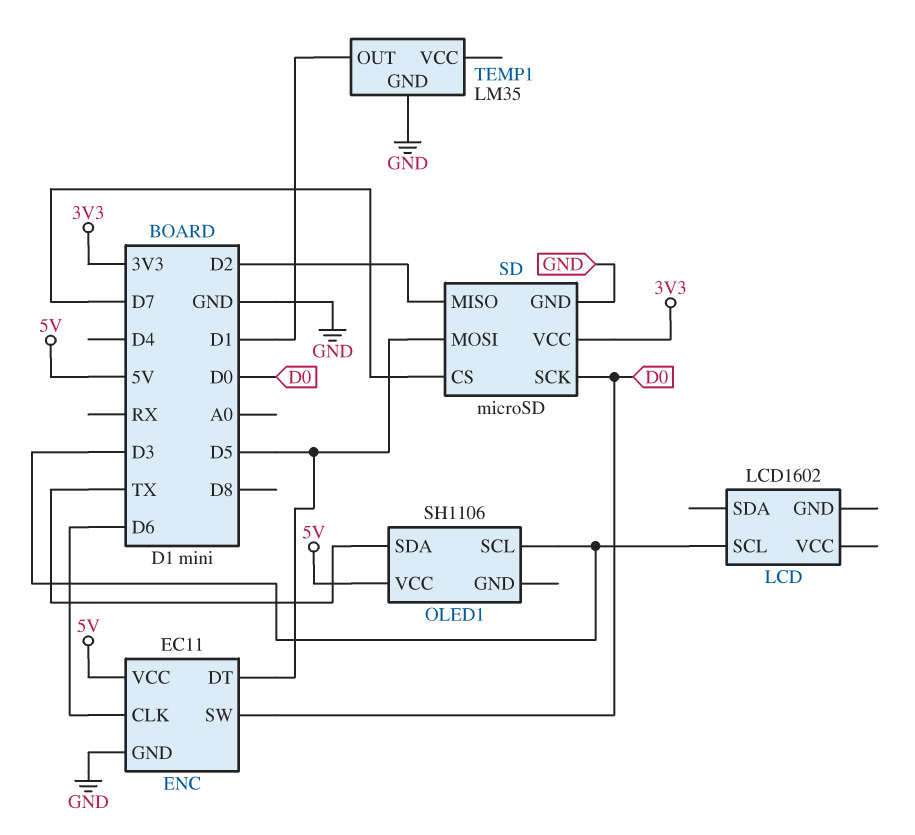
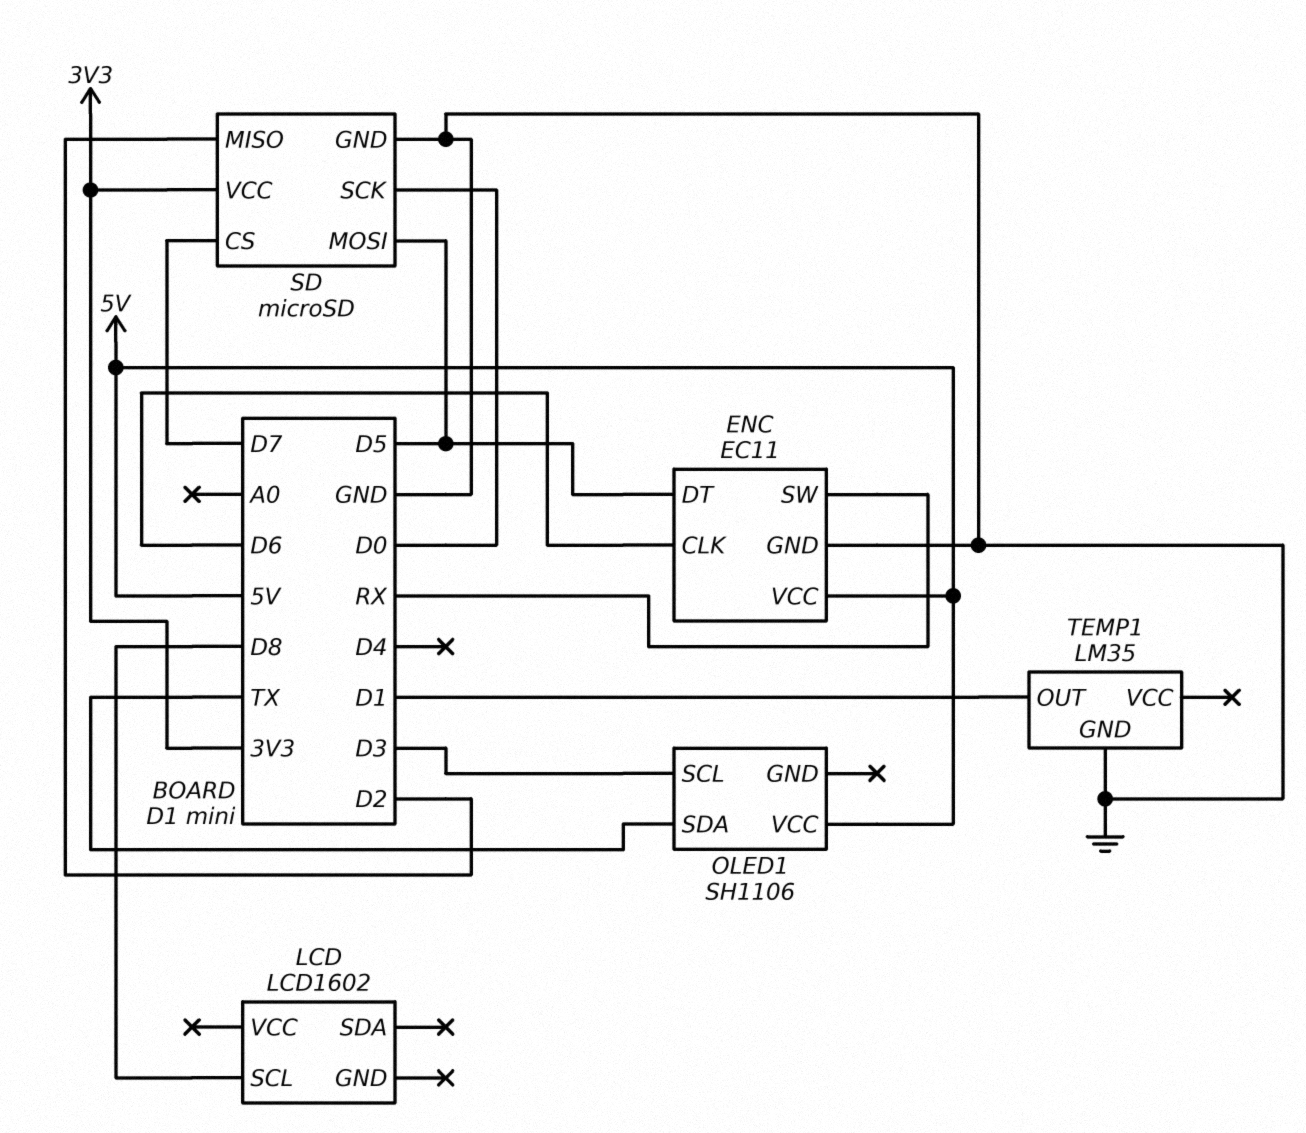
ENC pin SW: D0 -> RX
LCD pin SCL: D3 -> D8

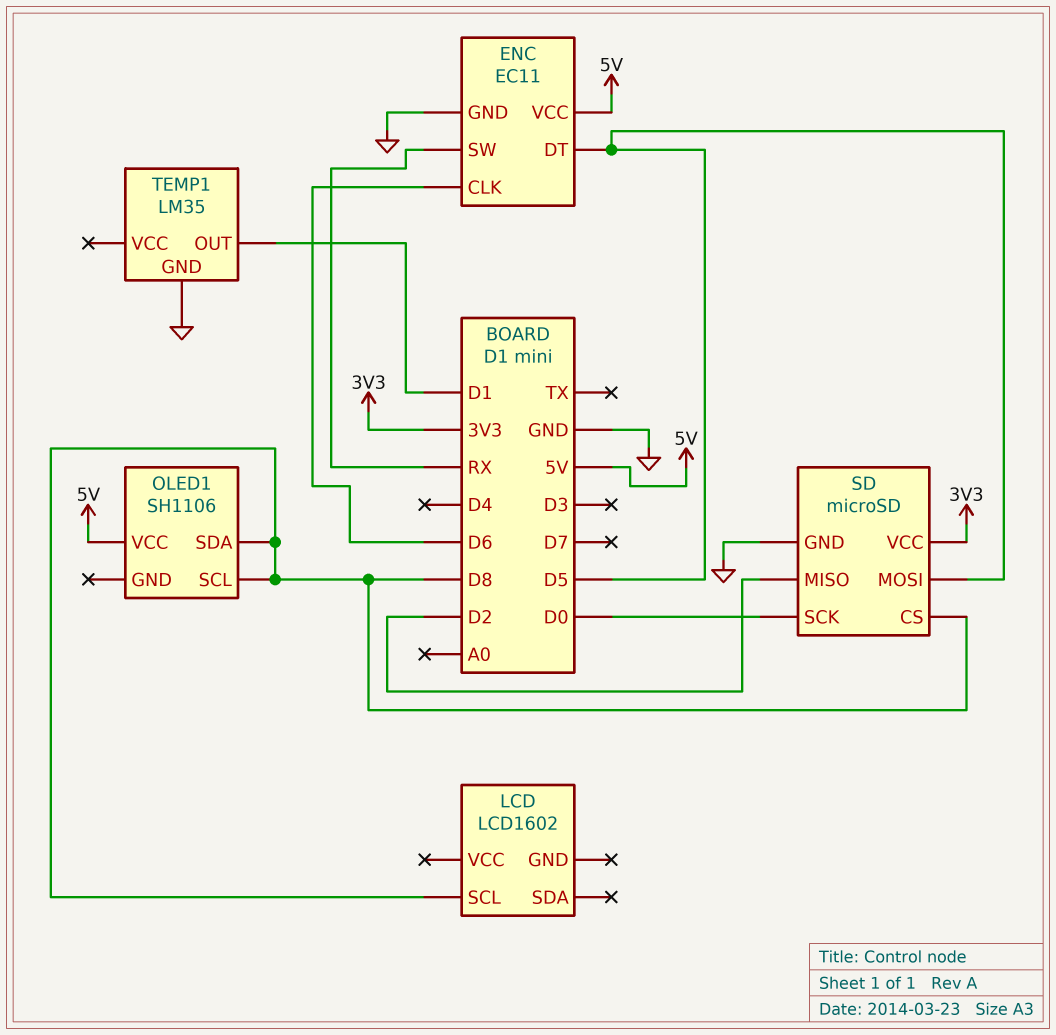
OLED1 pin SCL: D3 -> D8
OLED1 pin SDA: TX -> D8
SD pin CS: D7 -> D8

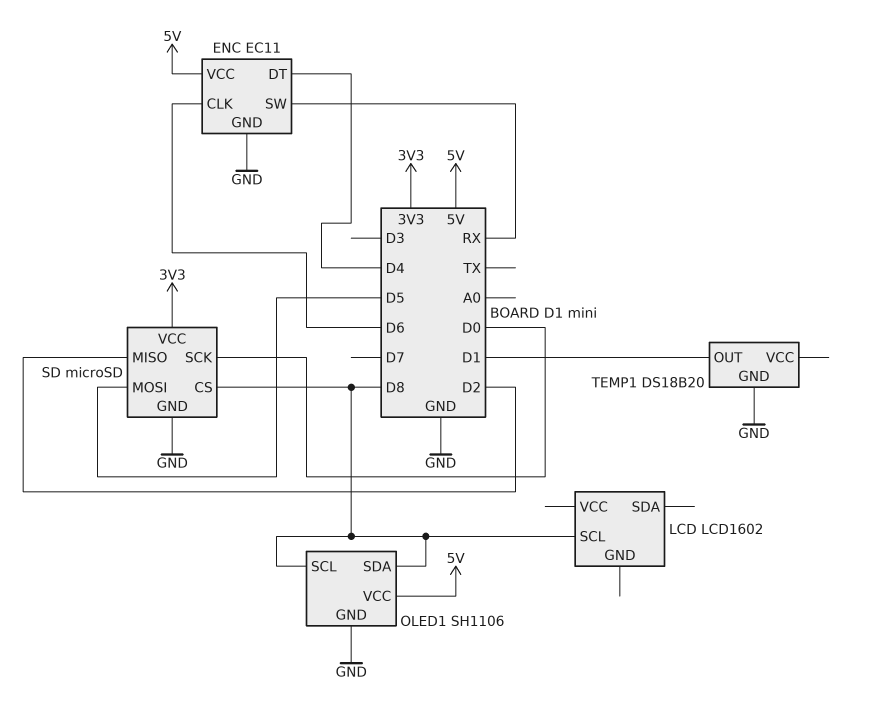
ENC pin DT: D5 -> D4
OLED1 pin GND: none -> GND
TEMP1: LM35 -> DS18B20

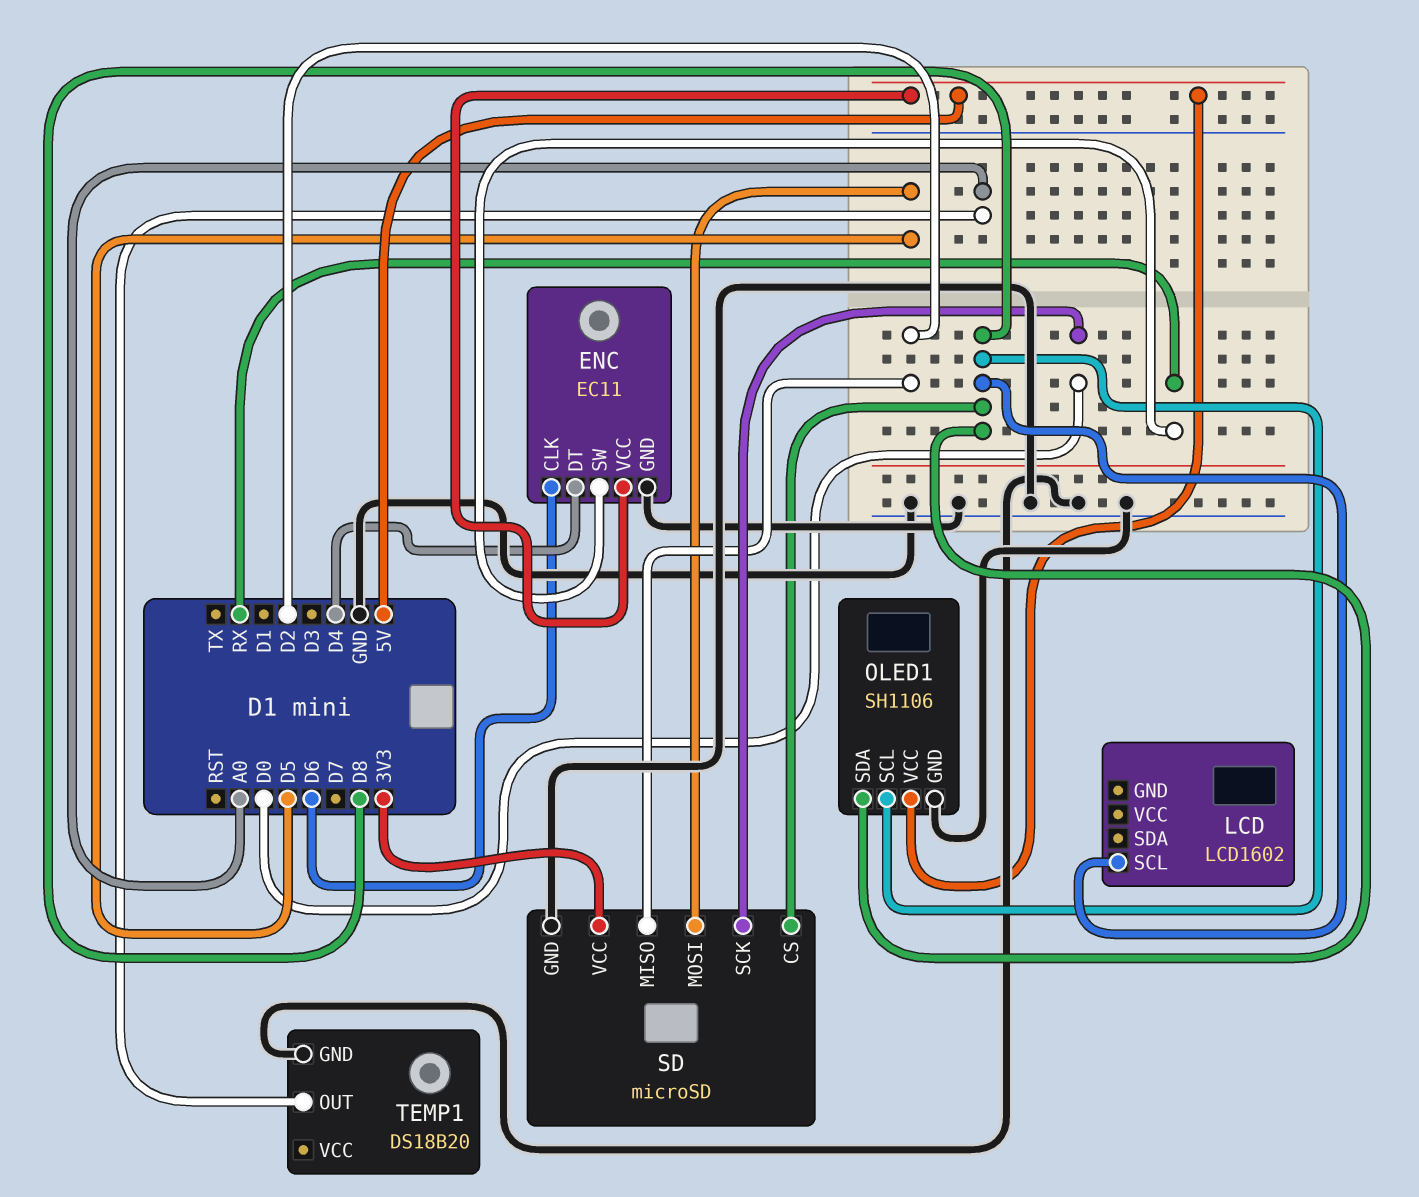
TEMP1 pin OUT: D1 -> A0

